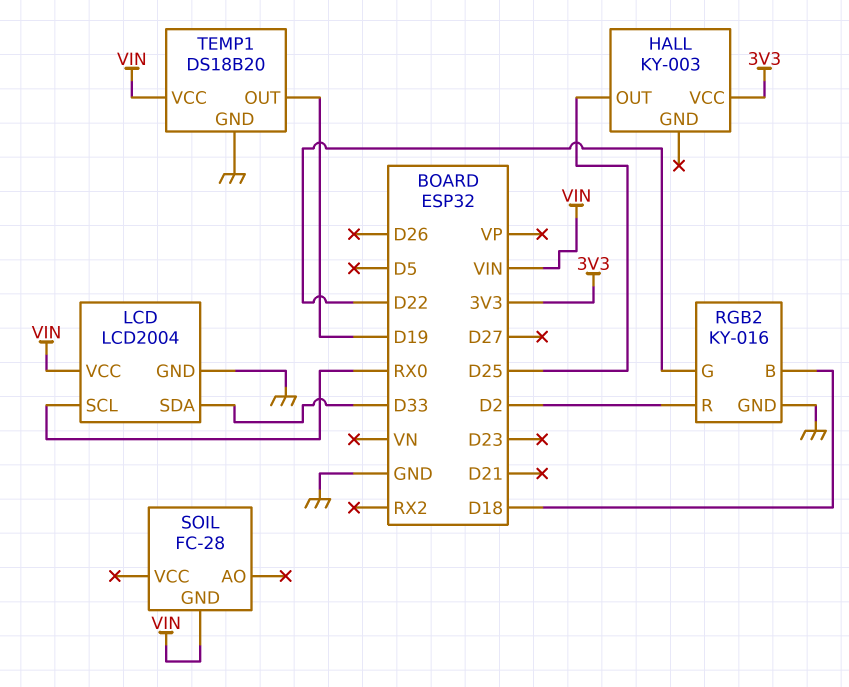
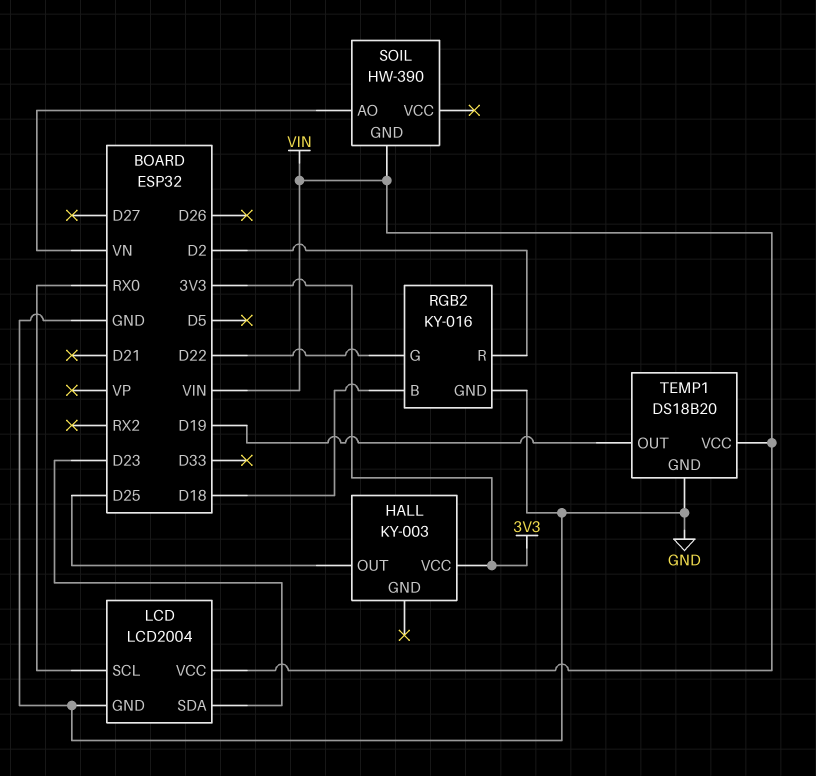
LCD pin SDA: D33 -> D23
SOIL: FC-28 -> HW-390
SOIL pin AO: none -> VN

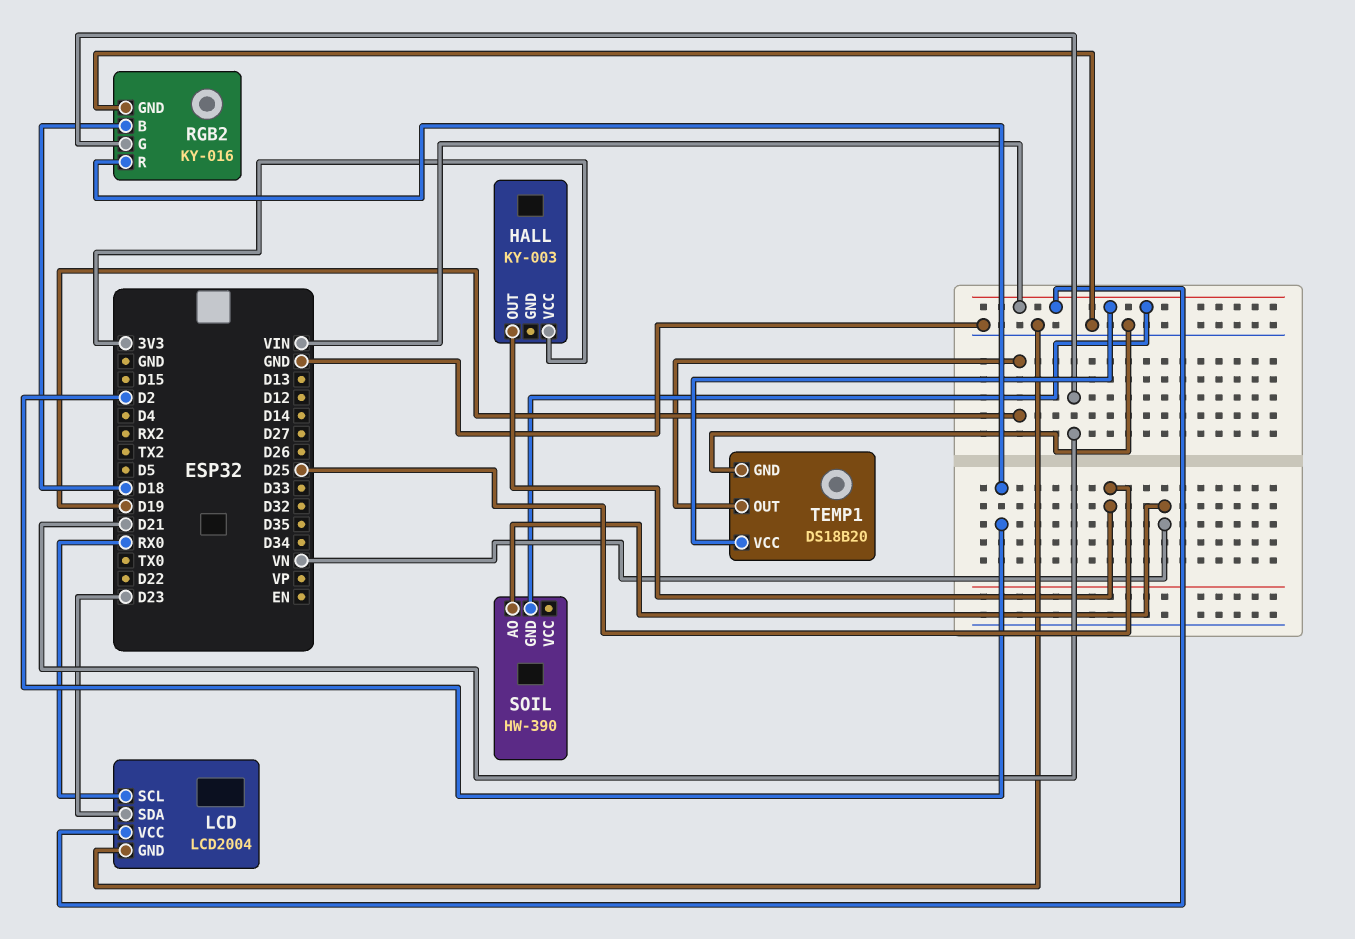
RGB2 pin G: D22 -> D21

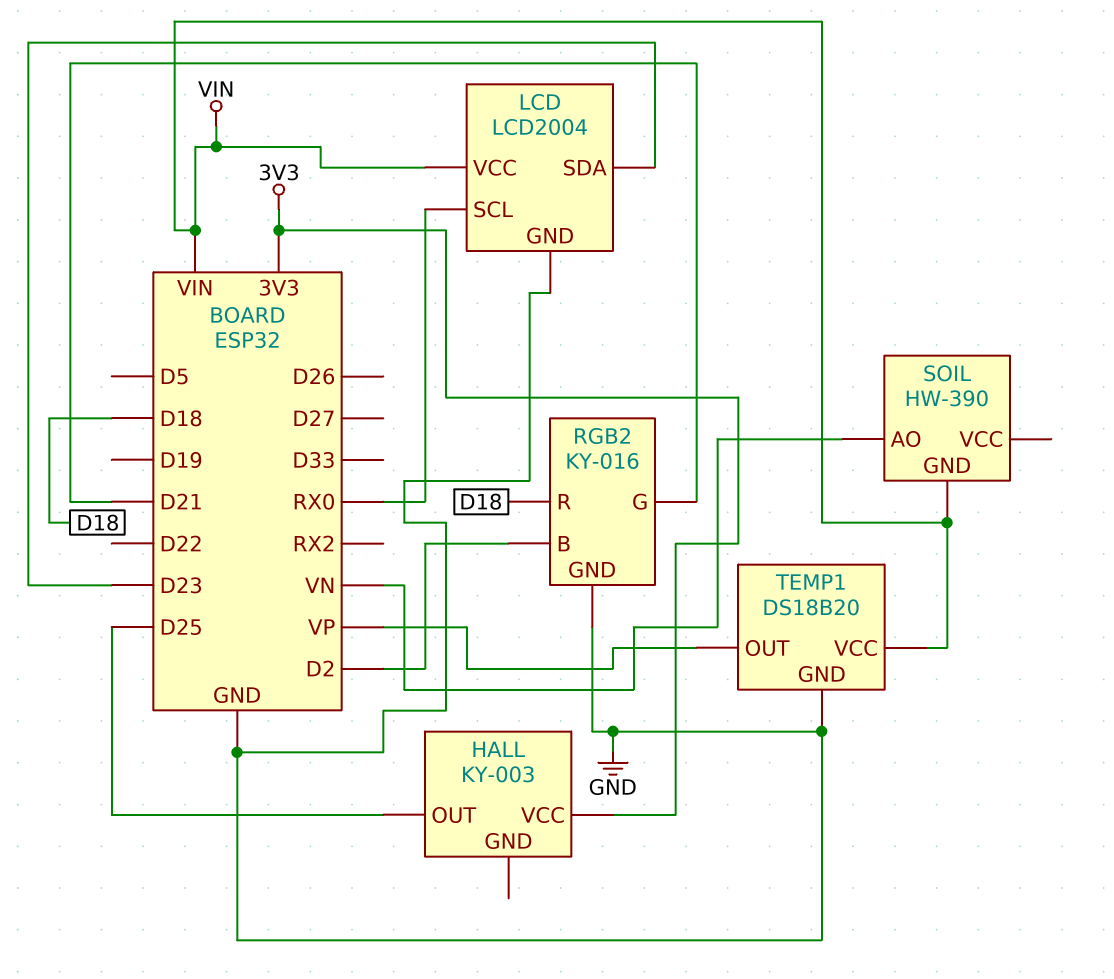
RGB2 pin B: D18 -> D2
RGB2 pin R: D2 -> D18
TEMP1 pin OUT: D19 -> VP

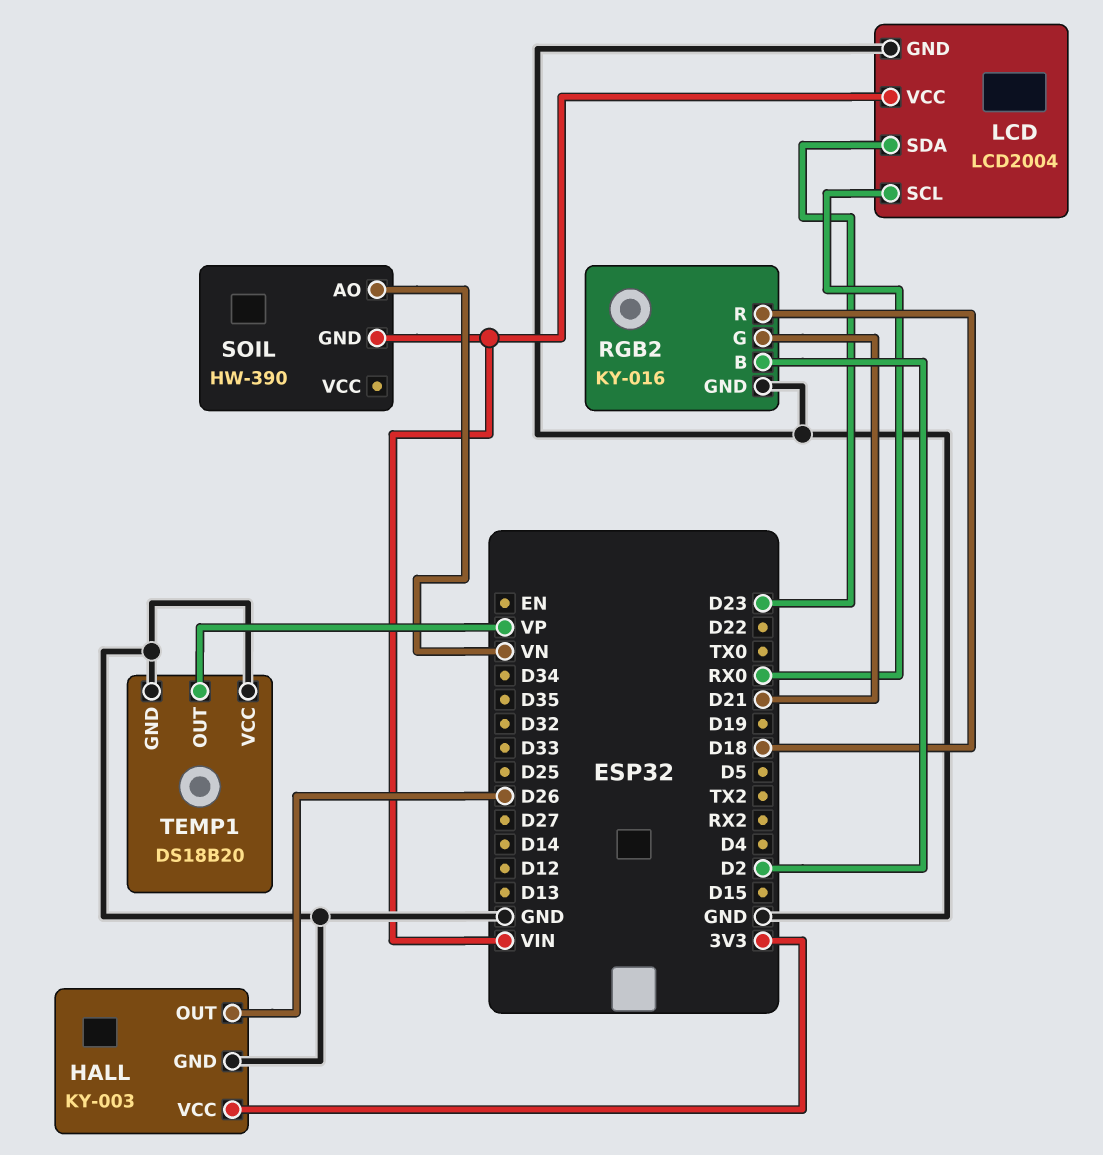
HALL pin GND: none -> GND
HALL pin OUT: D25 -> D26
TEMP1 pin VCC: VIN -> GND

